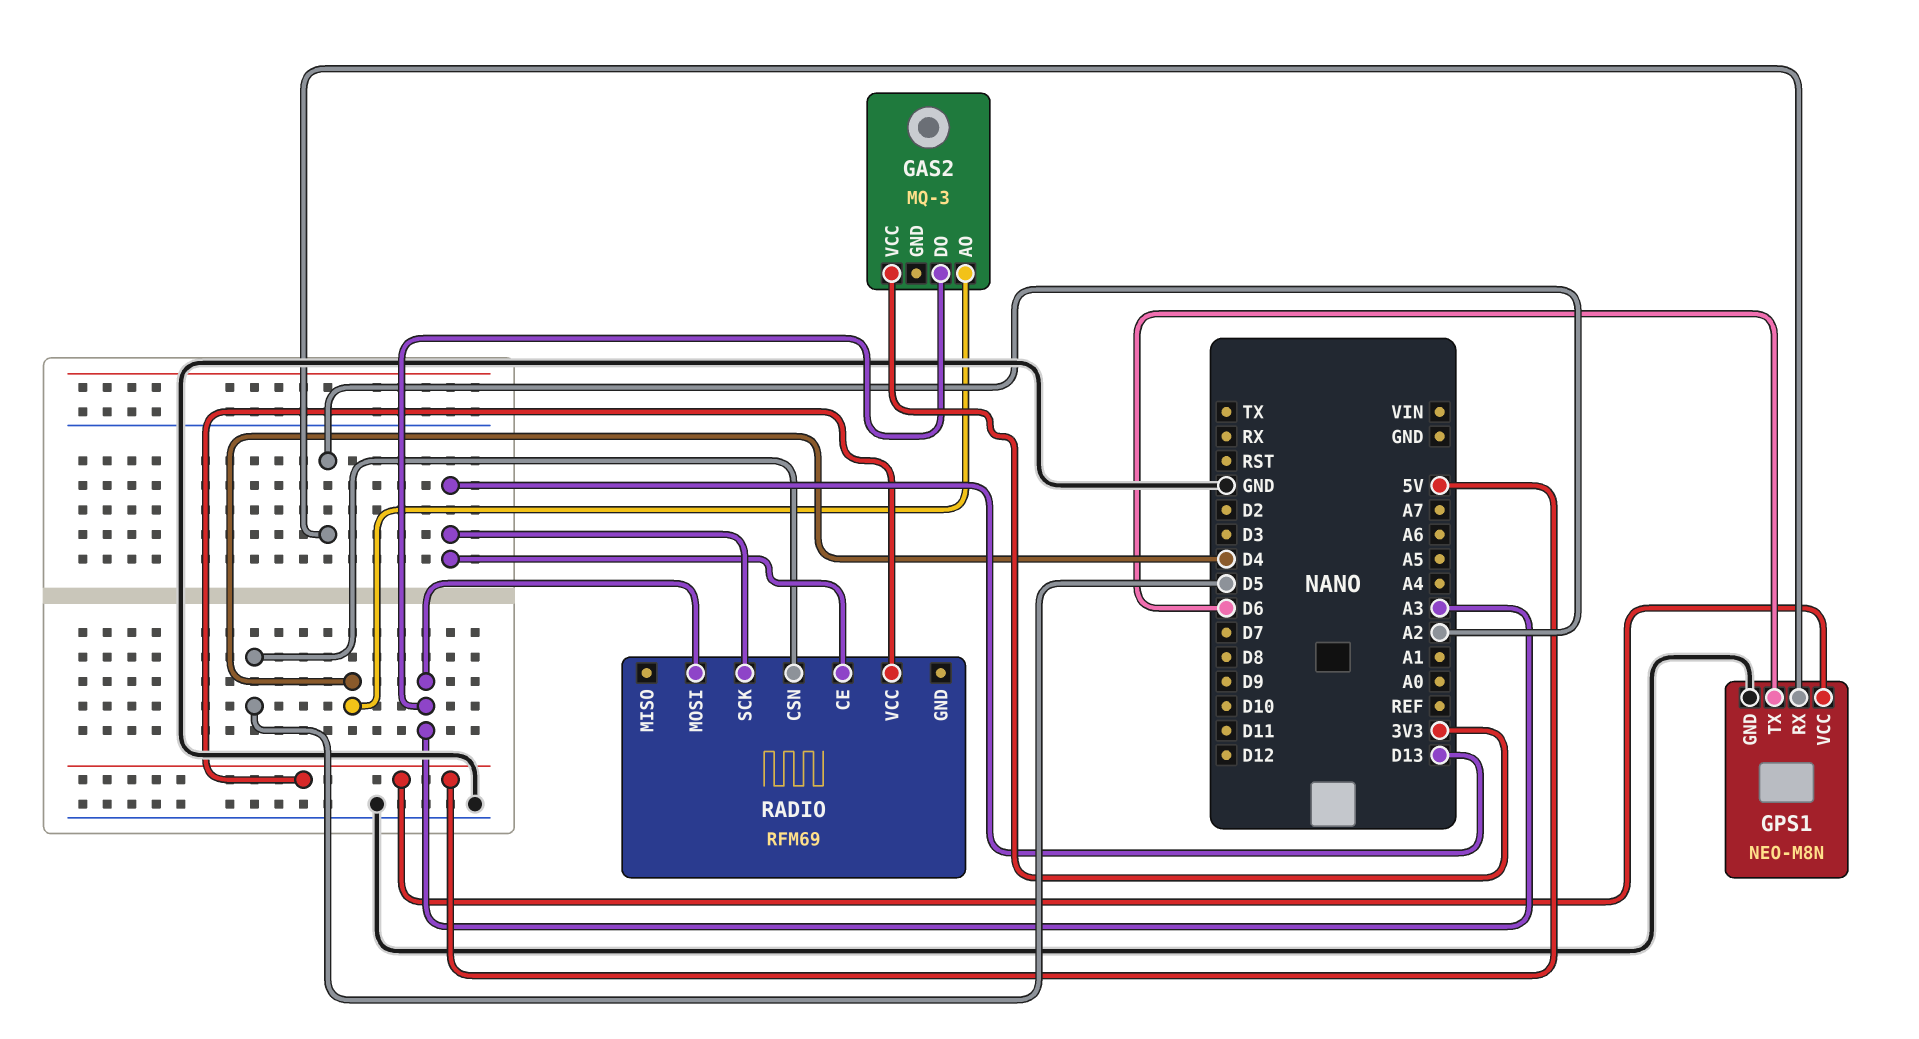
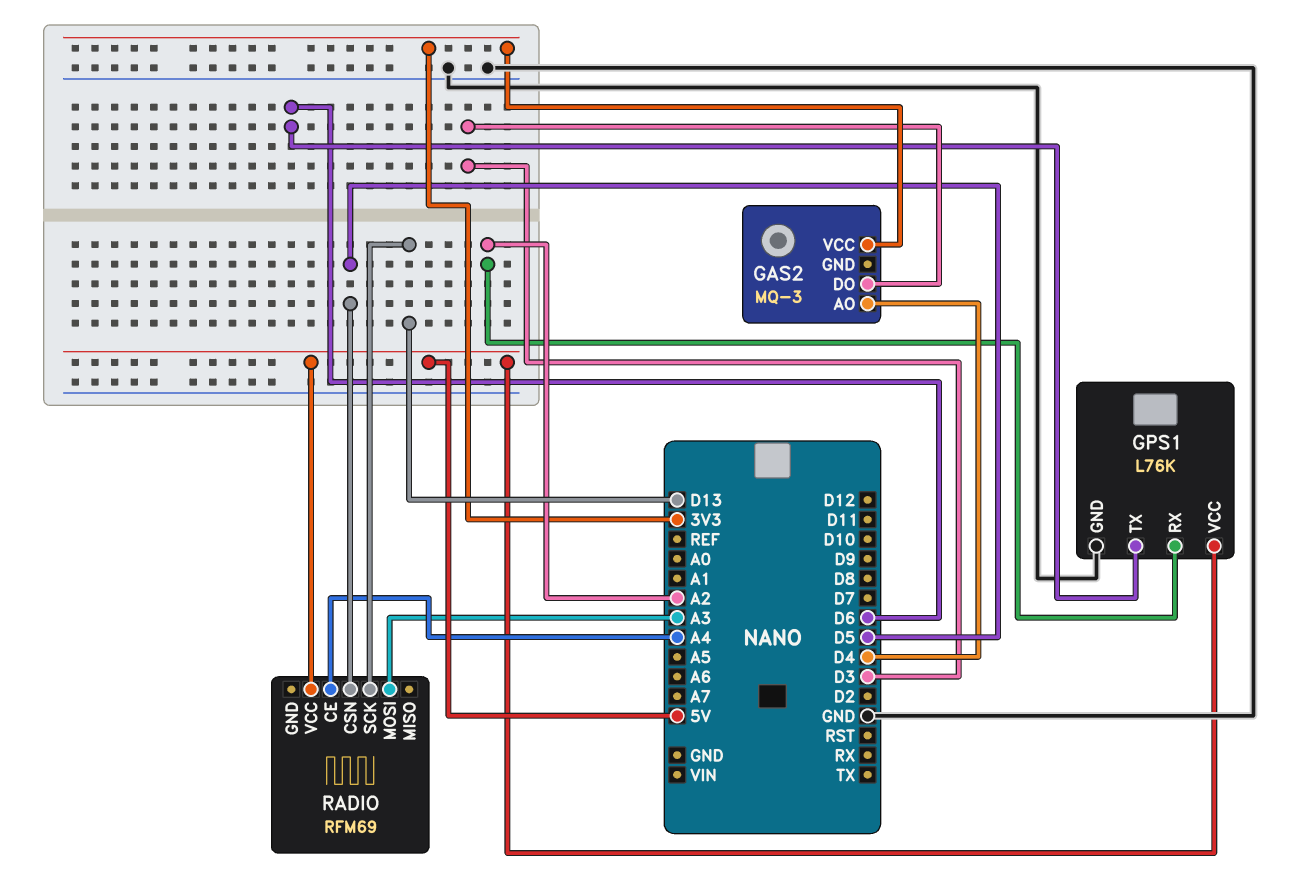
GAS2 pin DO: A3 -> D3
GPS1: NEO-M8N -> L76K
RADIO pin CE: D13 -> A4

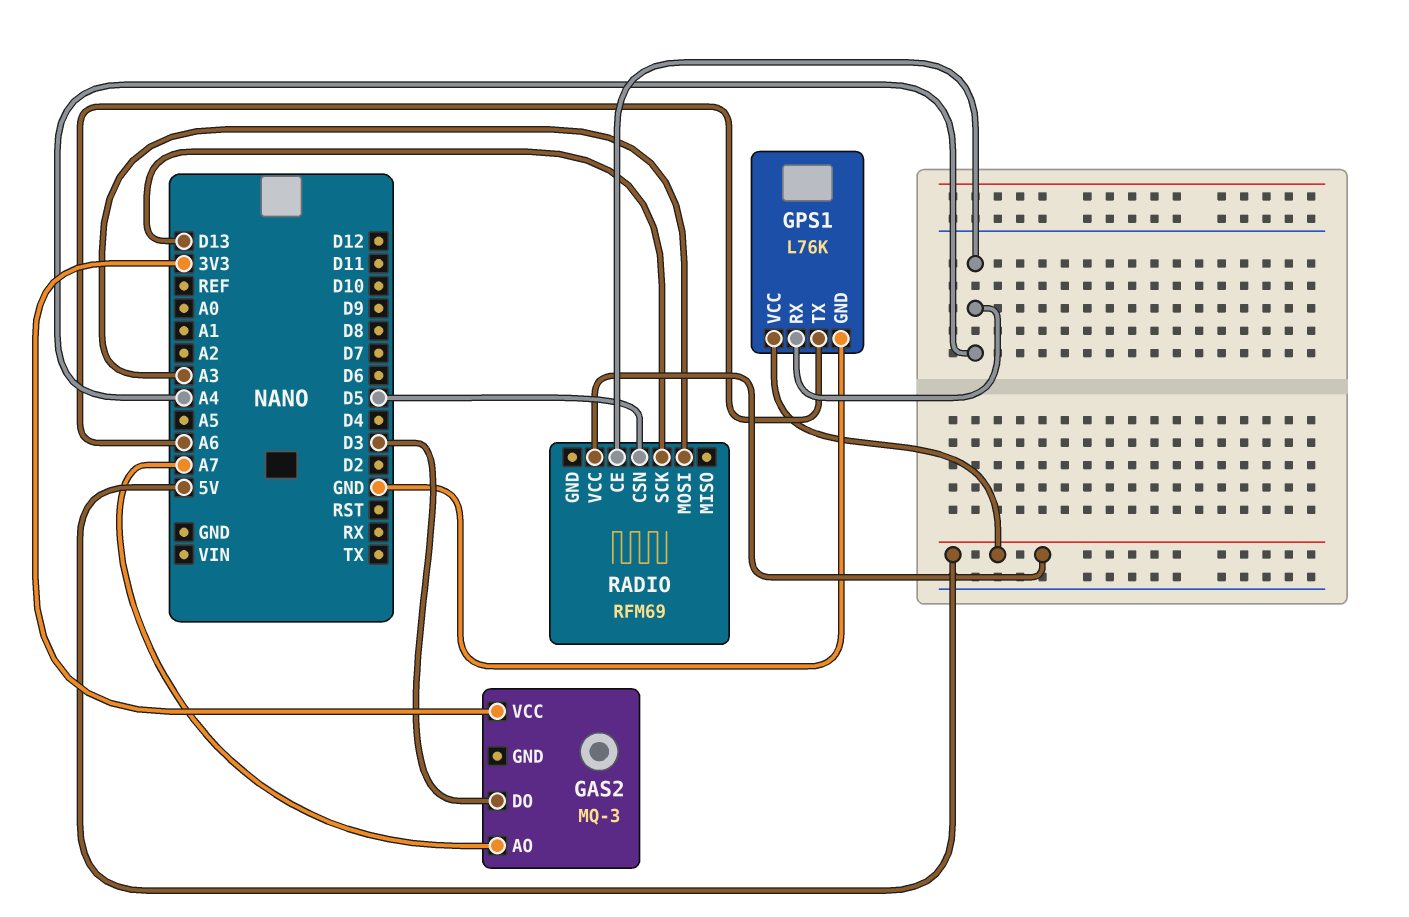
GAS2 pin AO: D4 -> A7
GPS1 pin RX: A2 -> A4
GPS1 pin TX: D6 -> A6

